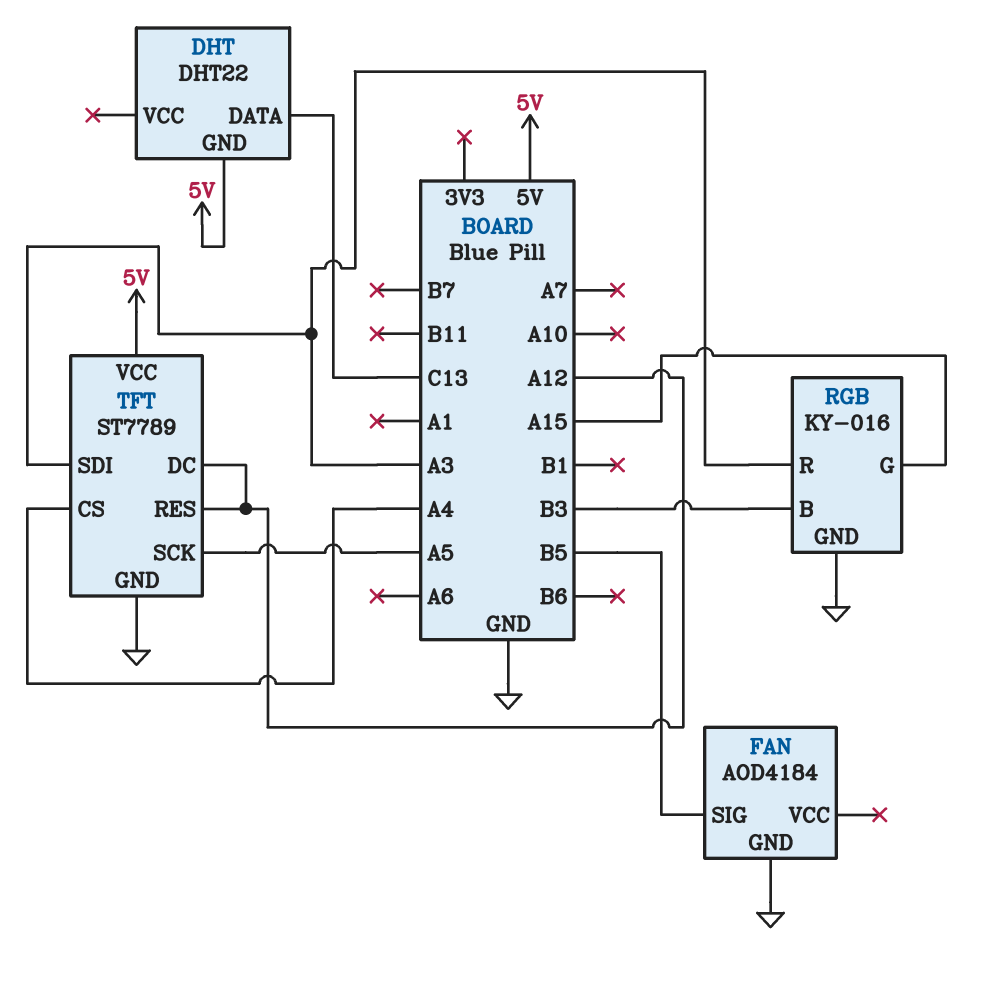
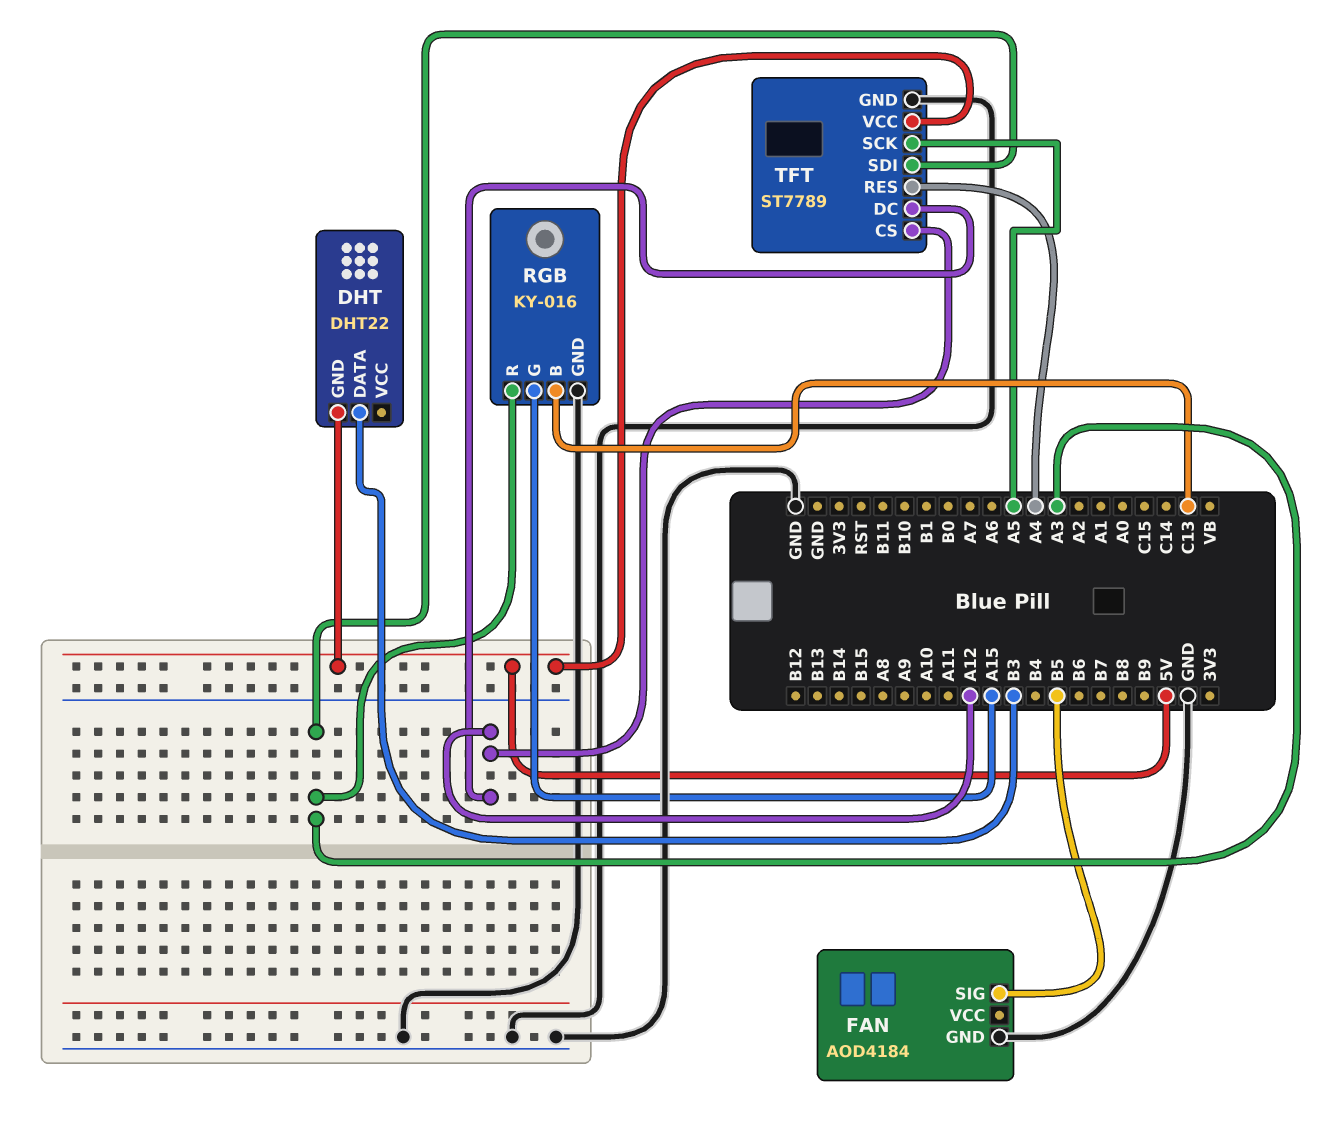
DHT pin DATA: C13 -> B3
RGB pin B: B3 -> C13
TFT pin CS: A4 -> A12
TFT pin RES: A12 -> A4

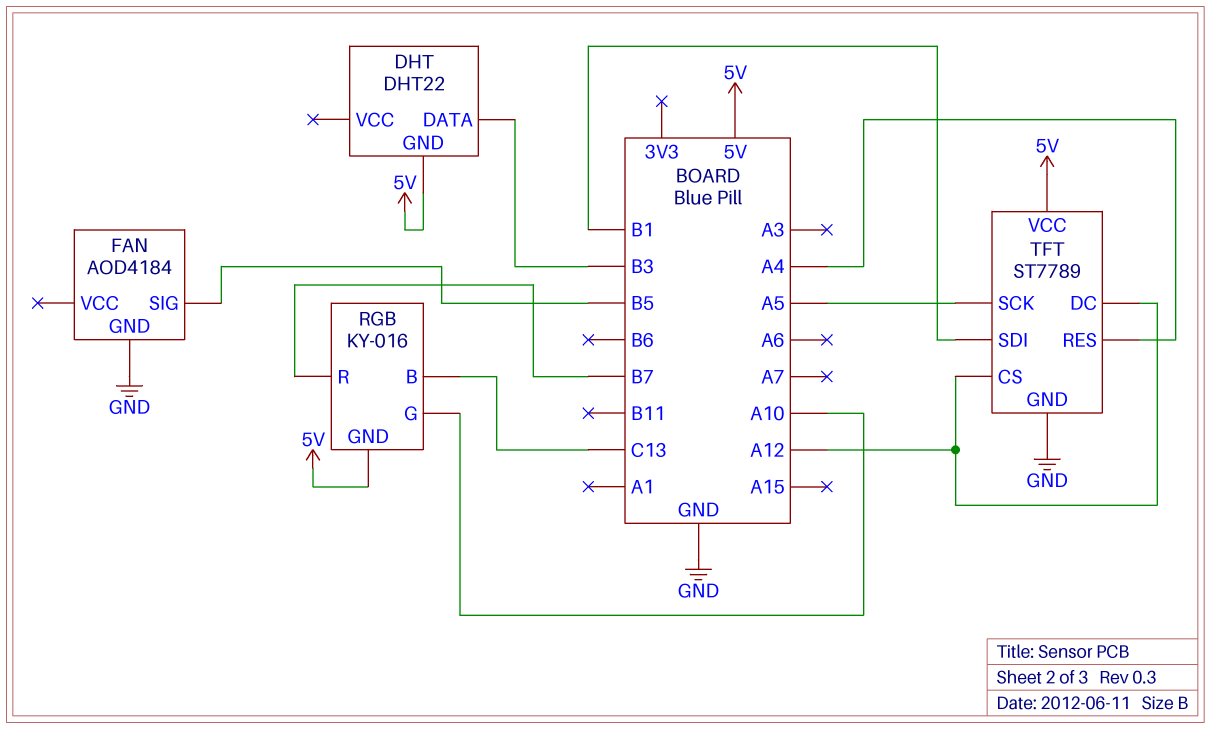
RGB pin G: A15 -> A10
RGB pin GND: GND -> 5V
RGB pin R: A3 -> B7
TFT pin SDI: A3 -> B1

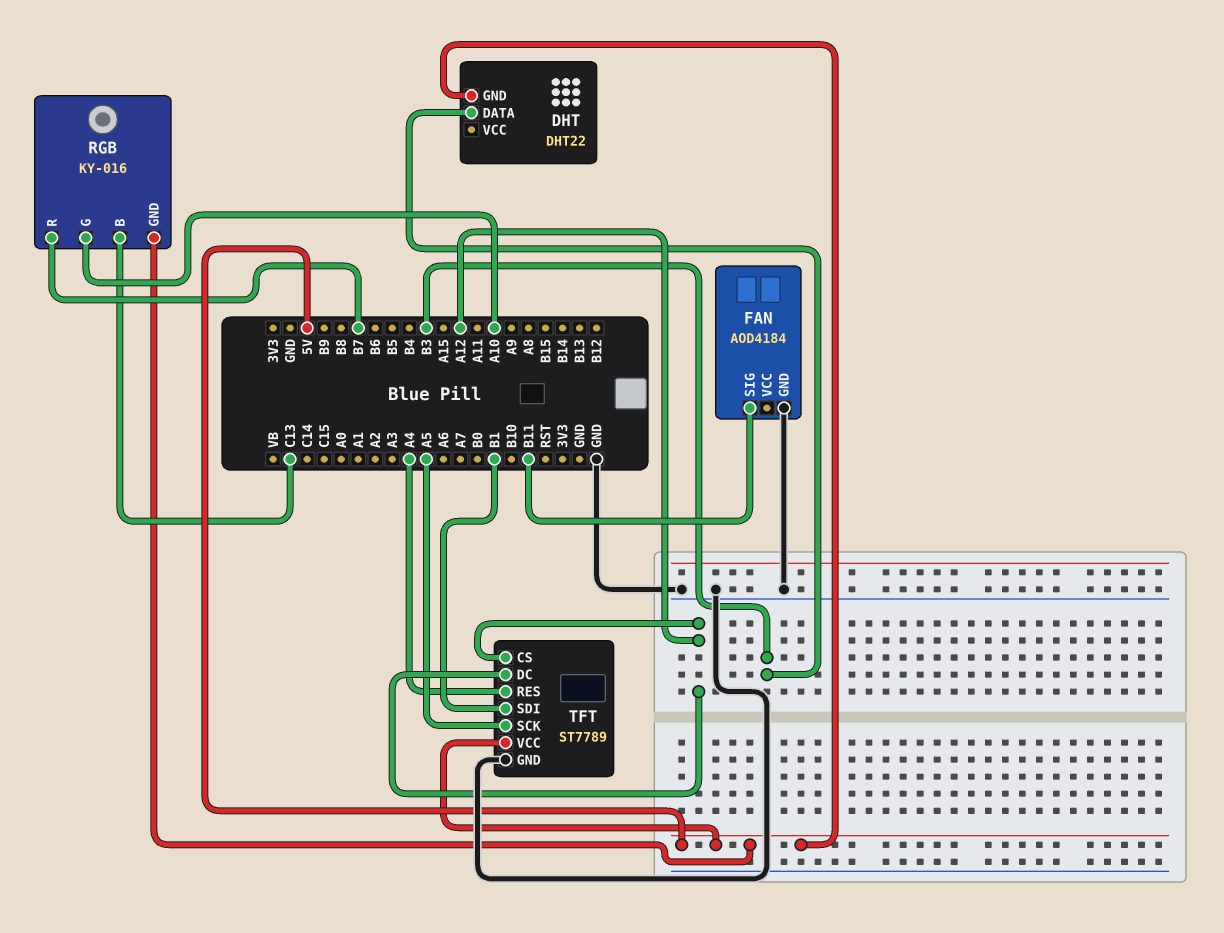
FAN pin SIG: B5 -> B11

